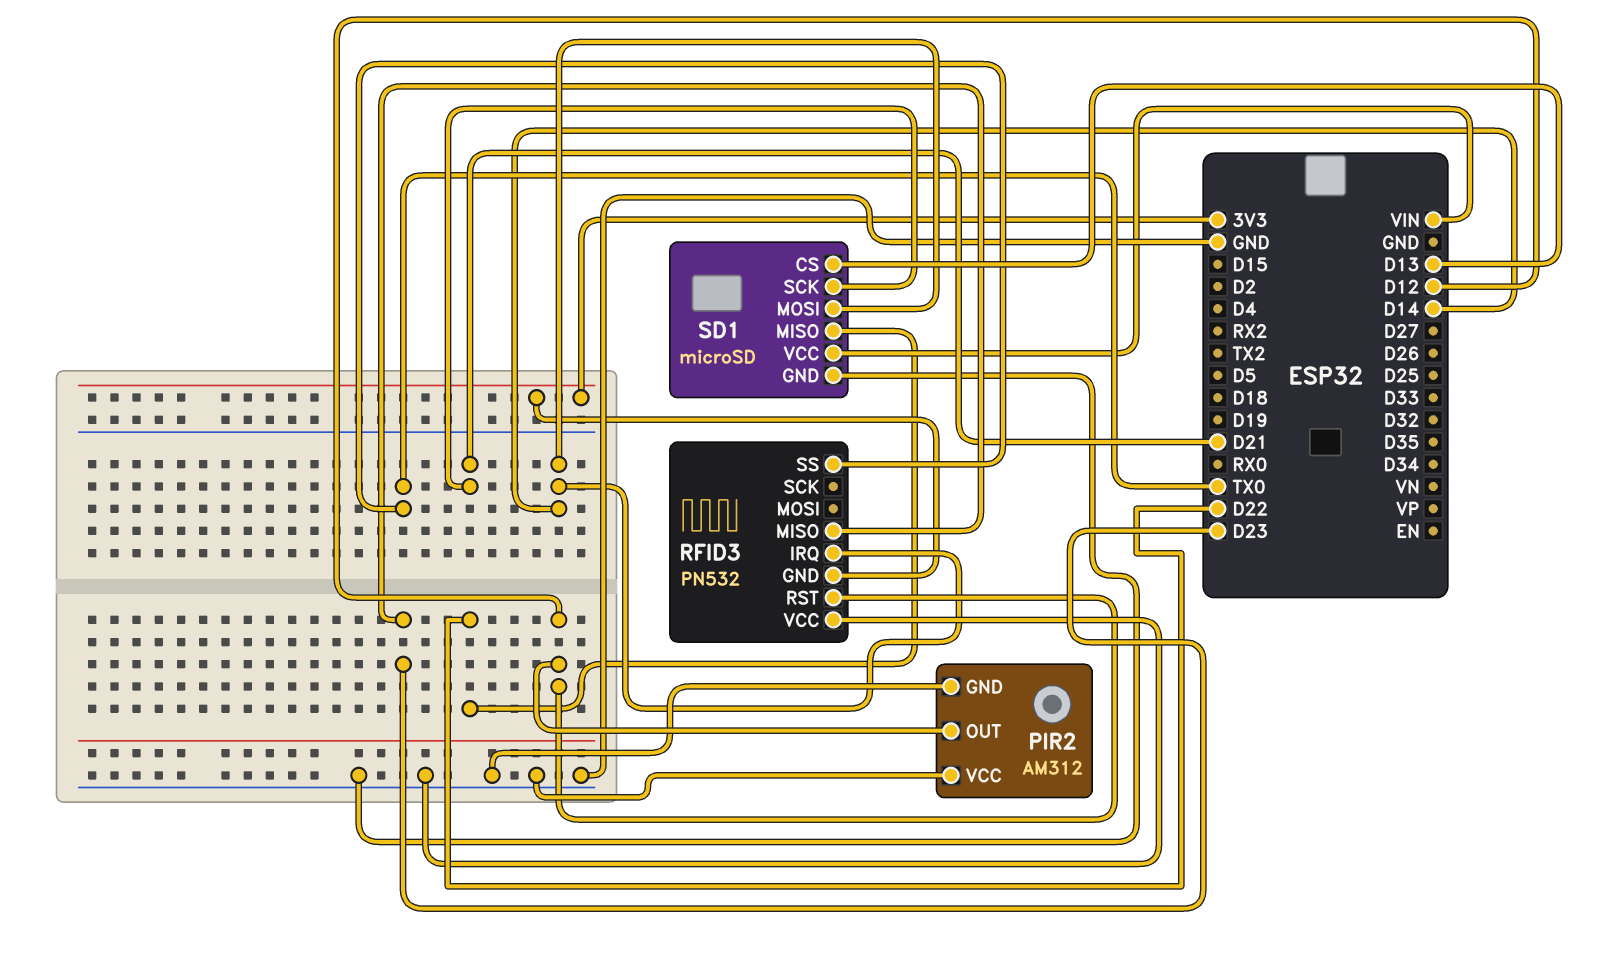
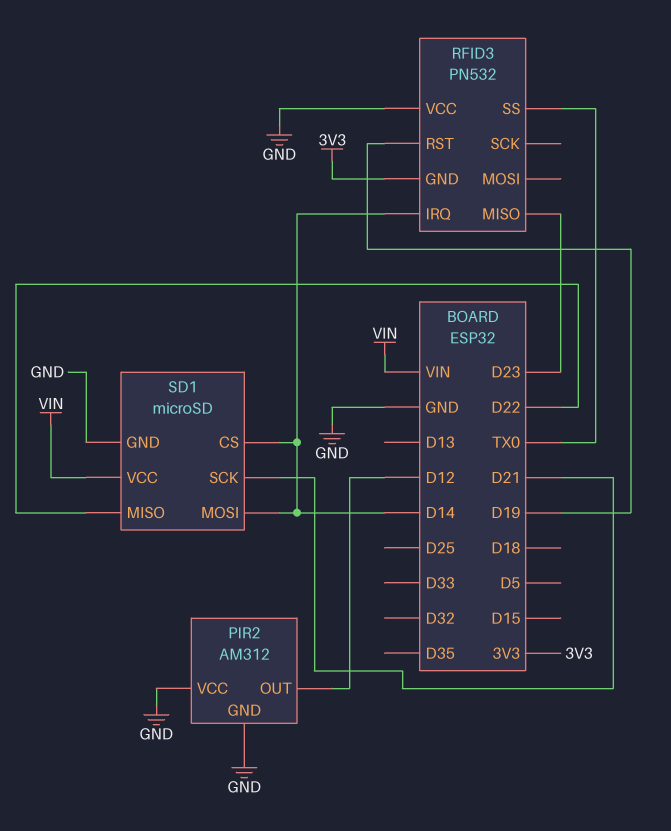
RFID3 pin RST: D12 -> D19
SD1 pin CS: D13 -> D14

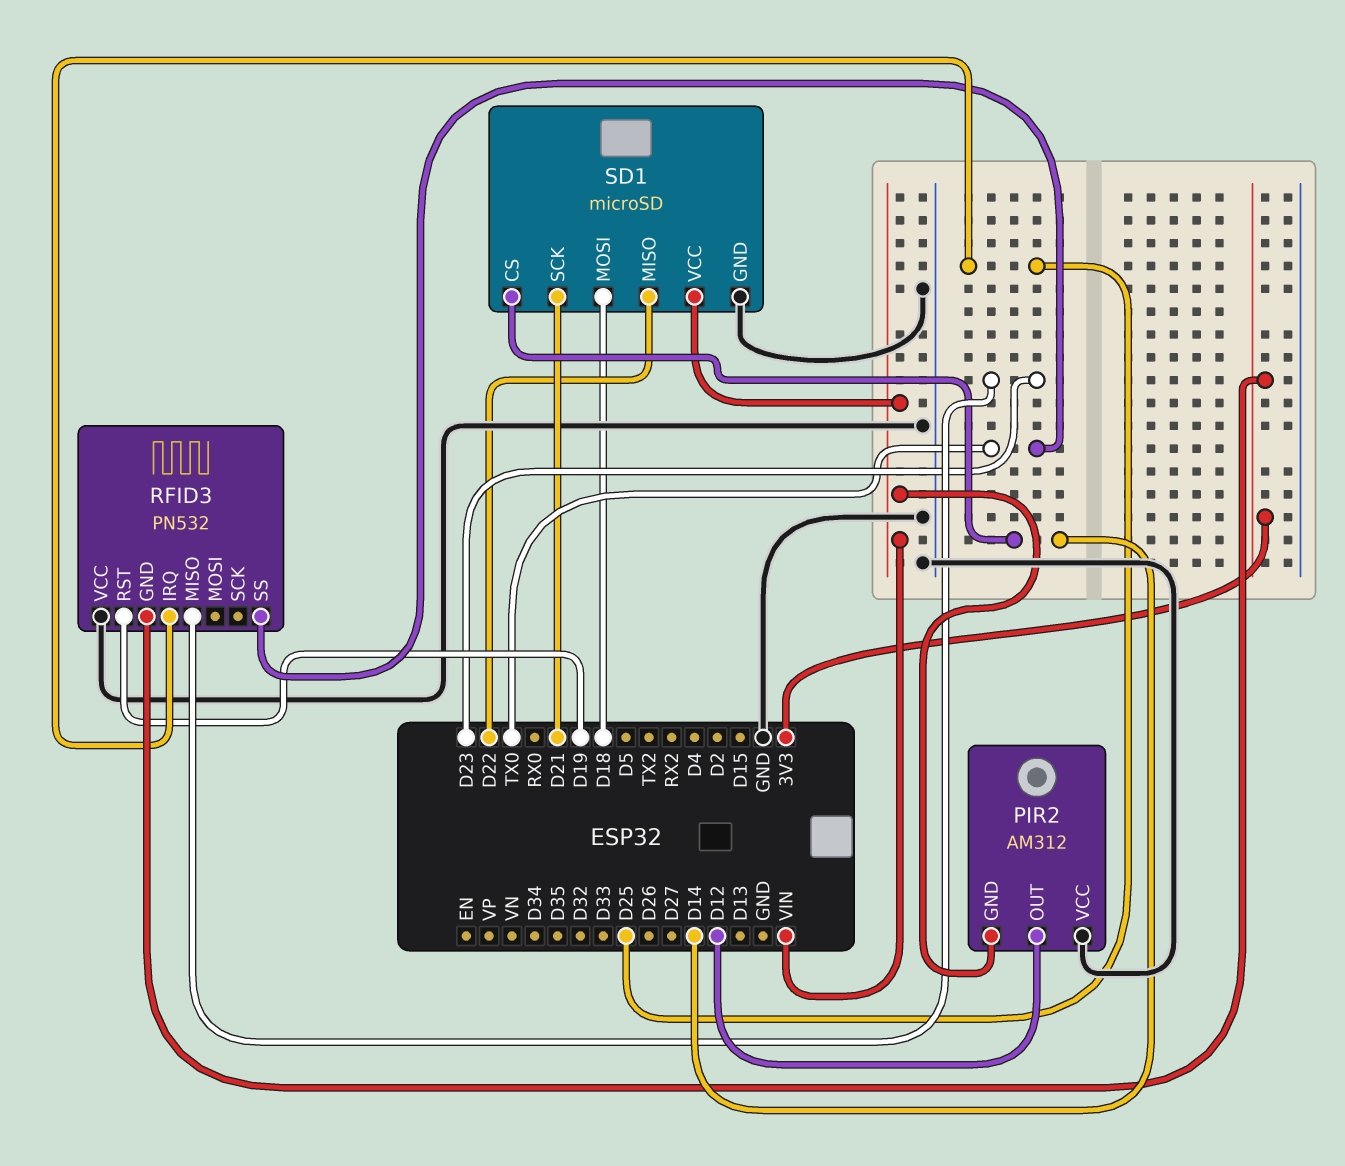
PIR2 pin GND: GND -> VIN
RFID3 pin IRQ: D14 -> D25
SD1 pin MOSI: D14 -> D18

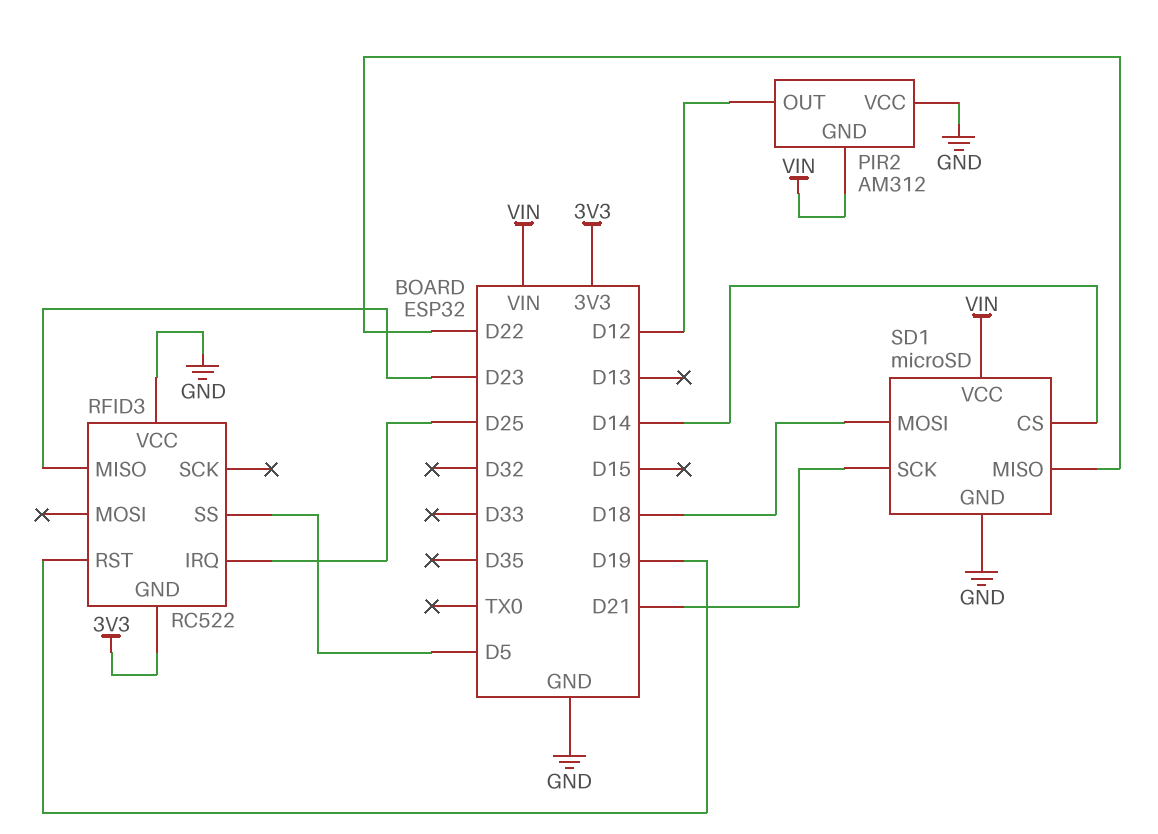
RFID3: PN532 -> RC522
RFID3 pin SS: TX0 -> D5

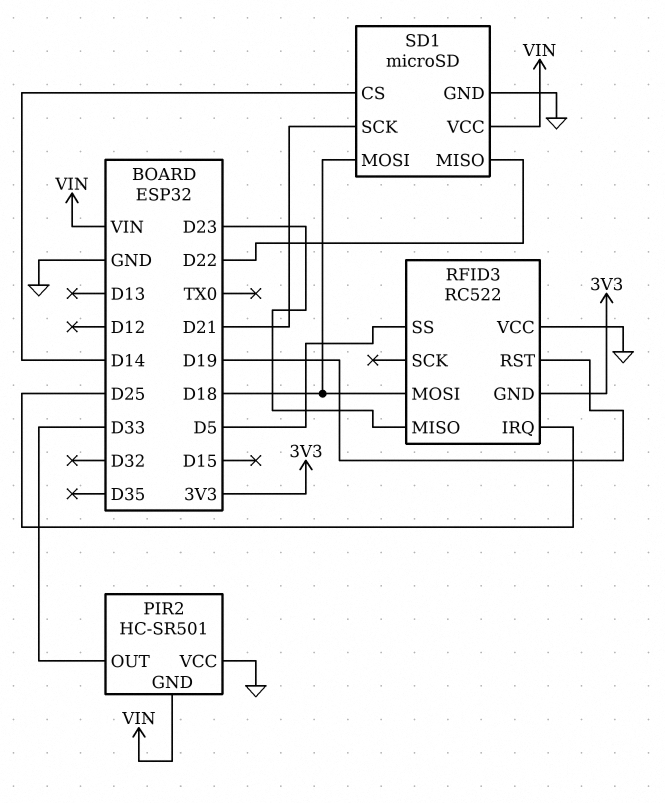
PIR2: AM312 -> HC-SR501
PIR2 pin OUT: D12 -> D33
RFID3 pin MOSI: none -> D18

